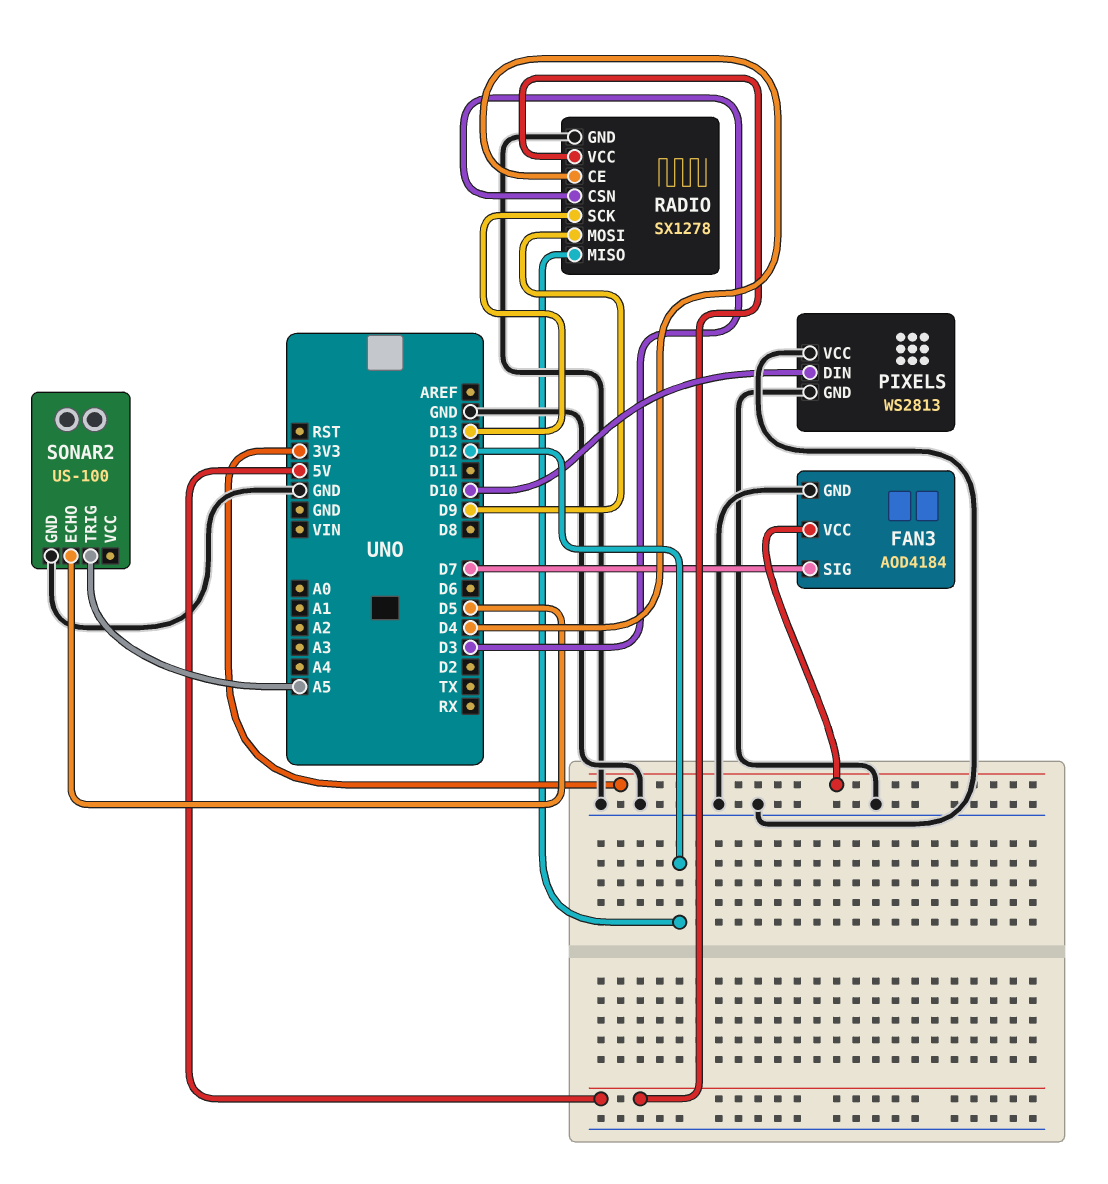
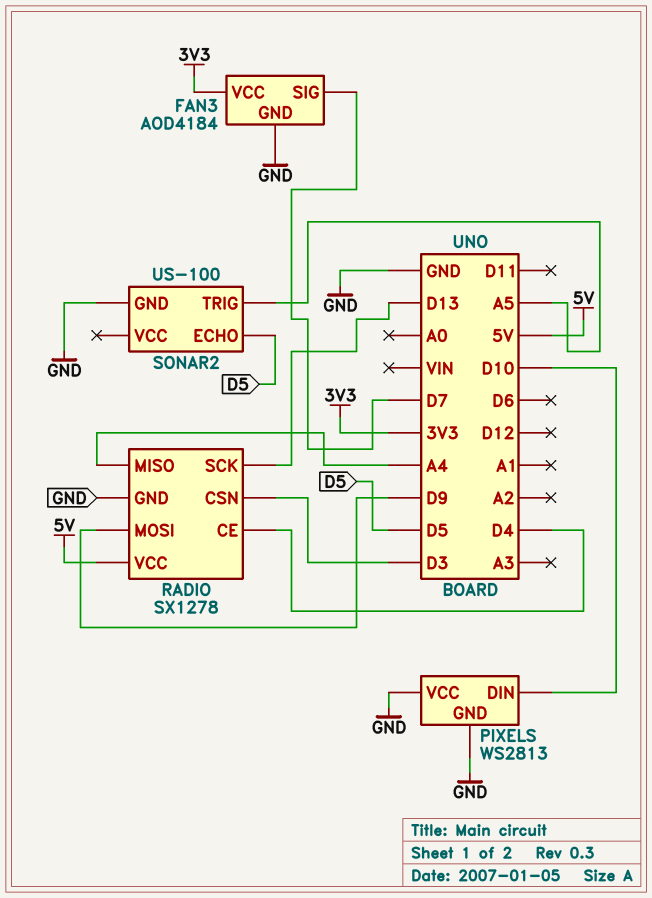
RADIO pin MISO: D12 -> A4

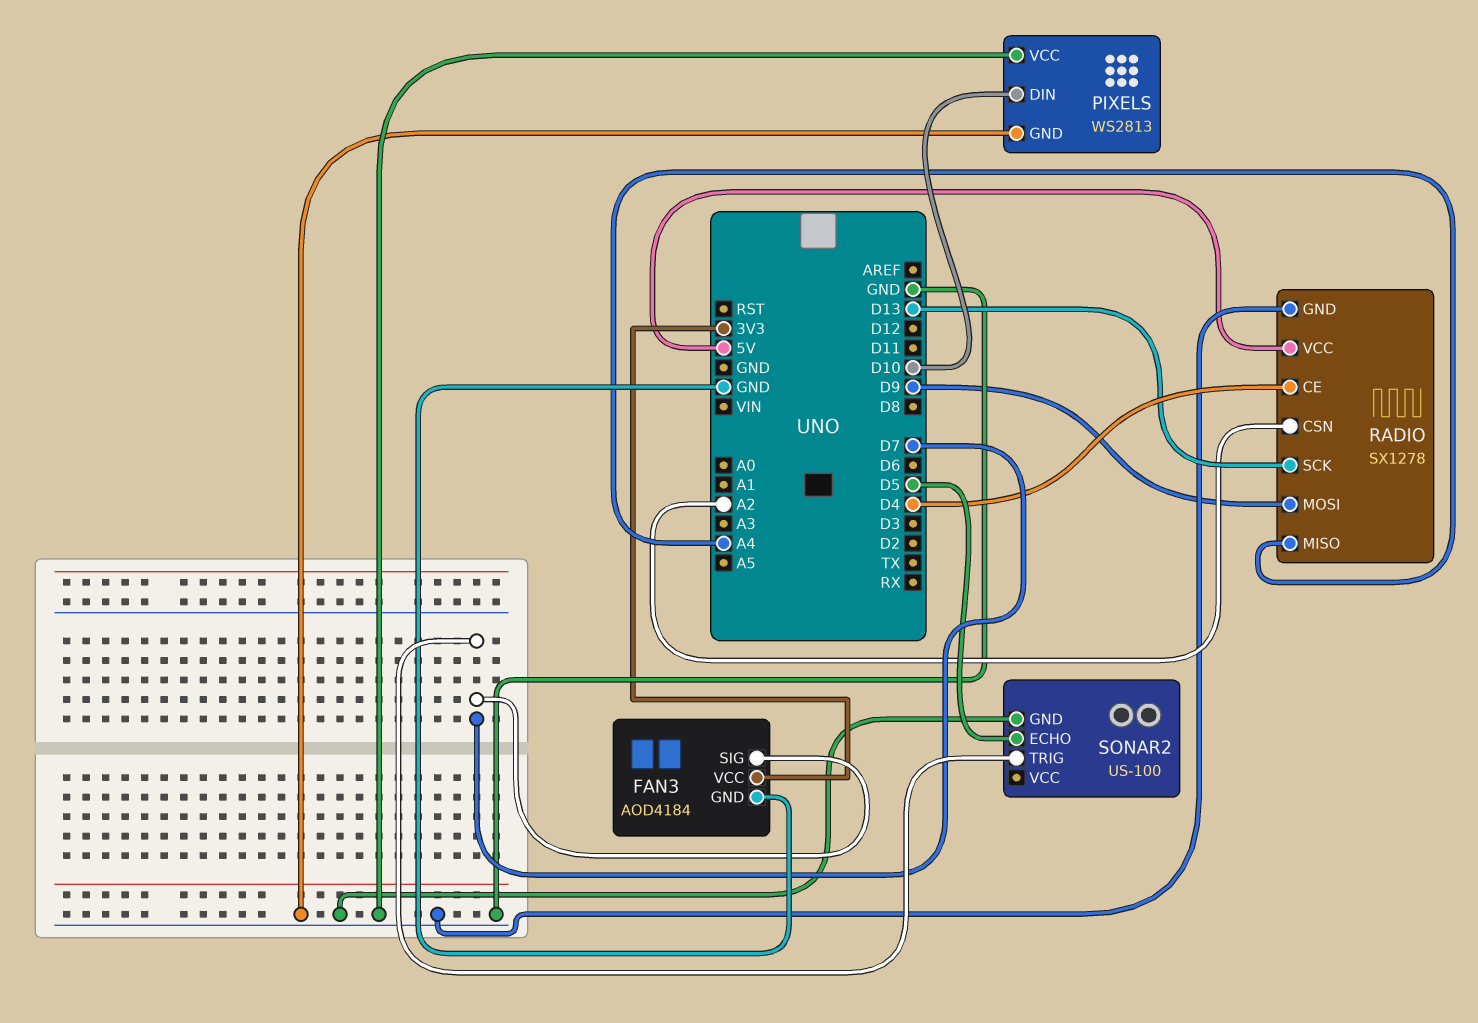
RADIO pin CSN: D3 -> A2
SONAR2 pin TRIG: A5 -> D7

